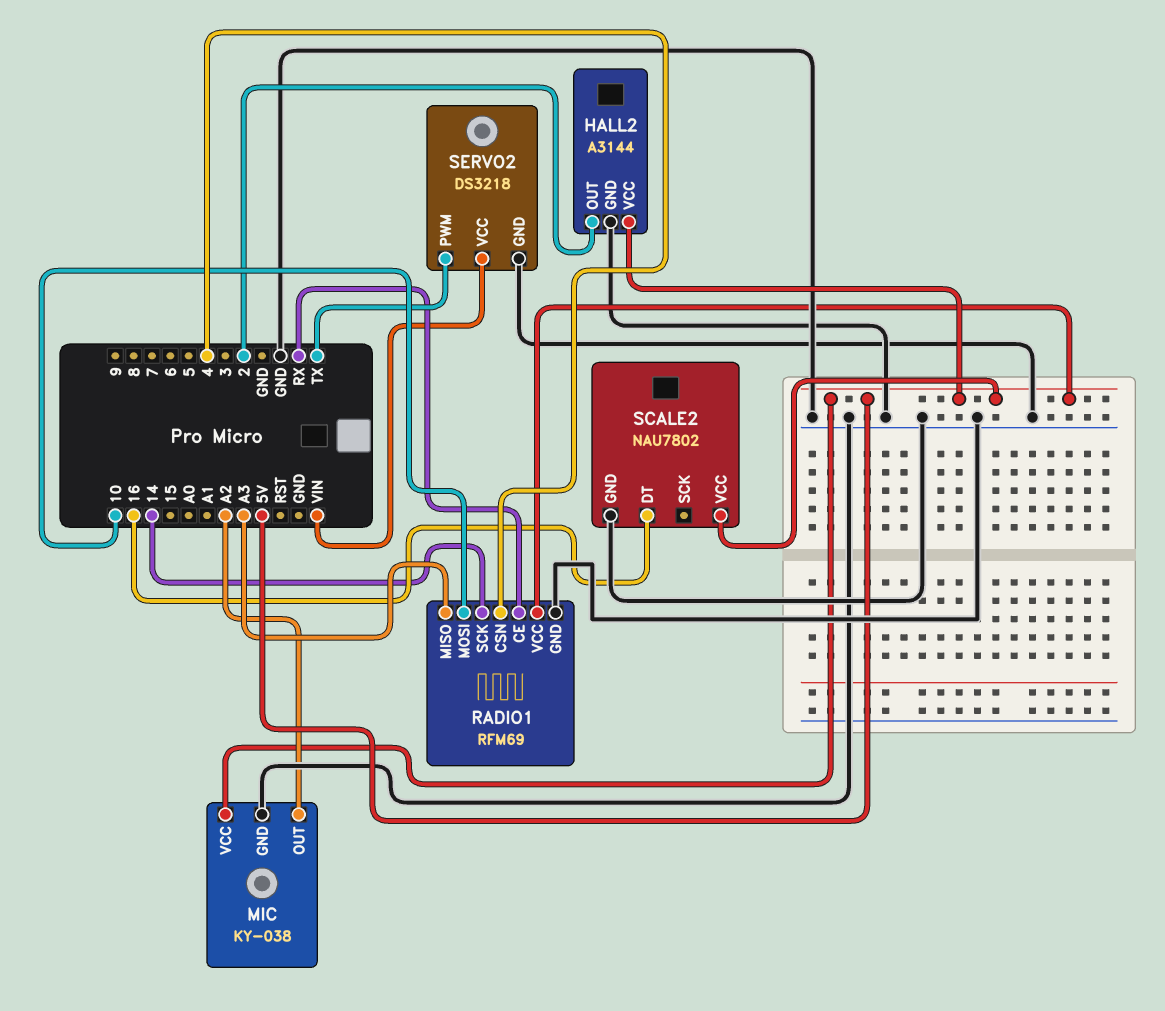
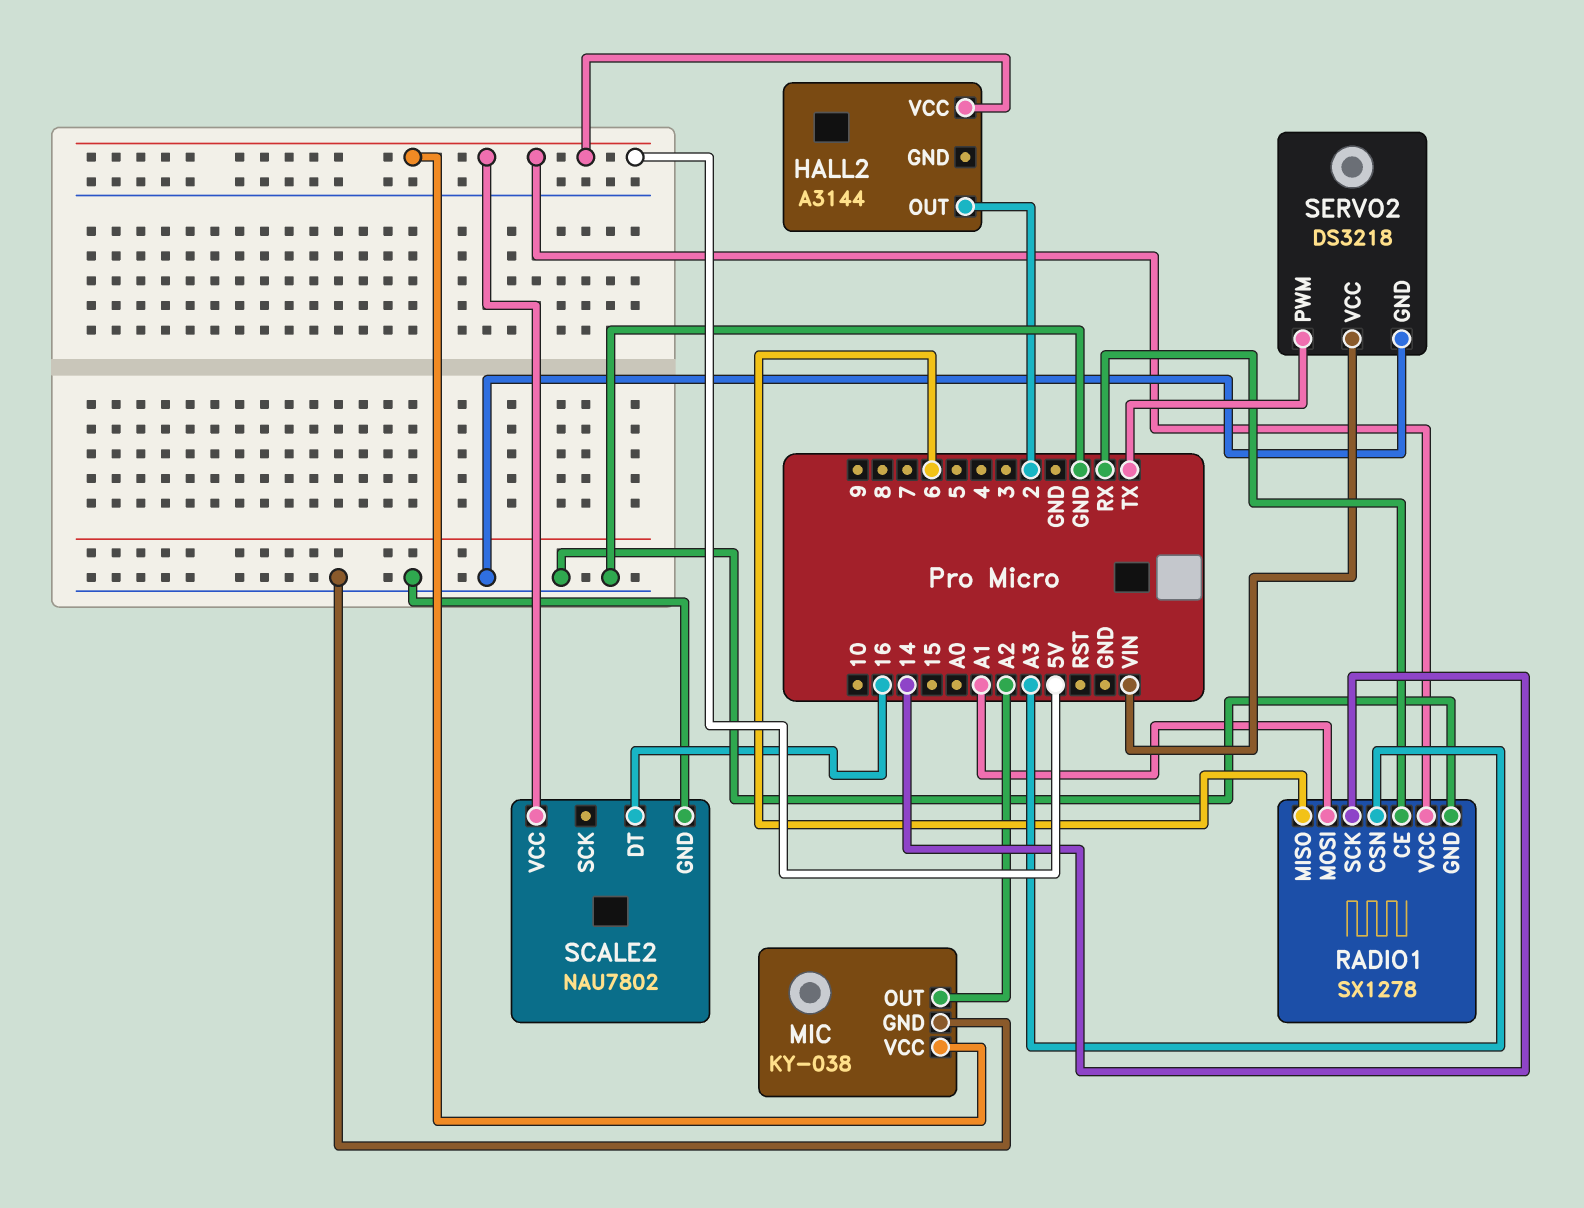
HALL2 pin GND: GND -> none
RADIO1: RFM69 -> SX1278
RADIO1 pin CSN: 4 -> A3
RADIO1 pin MISO: A3 -> 6
RADIO1 pin MOSI: 10 -> A1

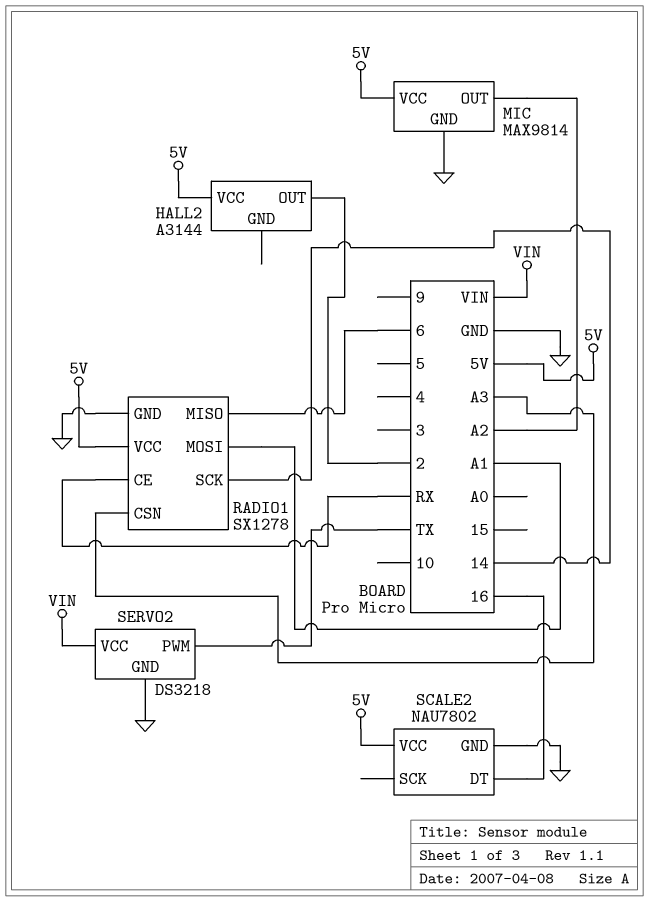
MIC: KY-038 -> MAX9814

